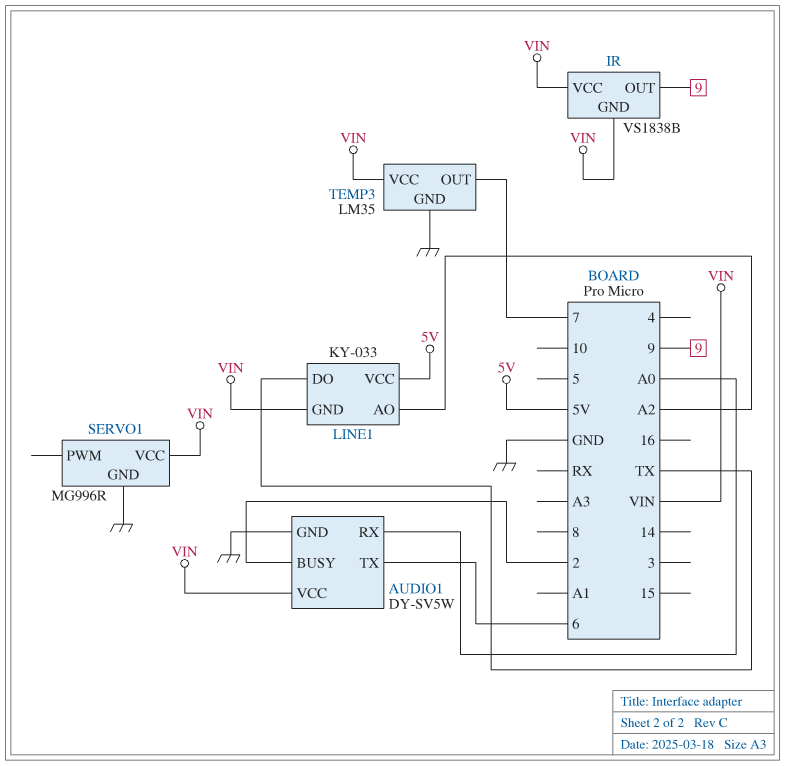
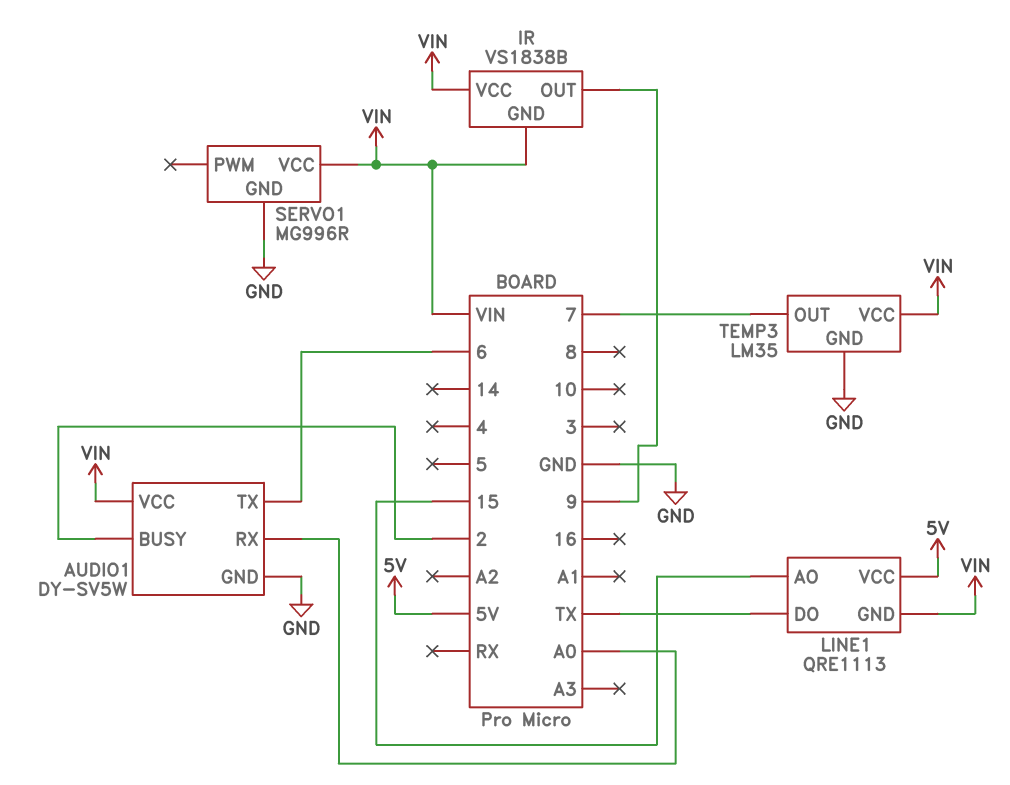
LINE1: KY-033 -> QRE1113
LINE1 pin AO: A2 -> 15

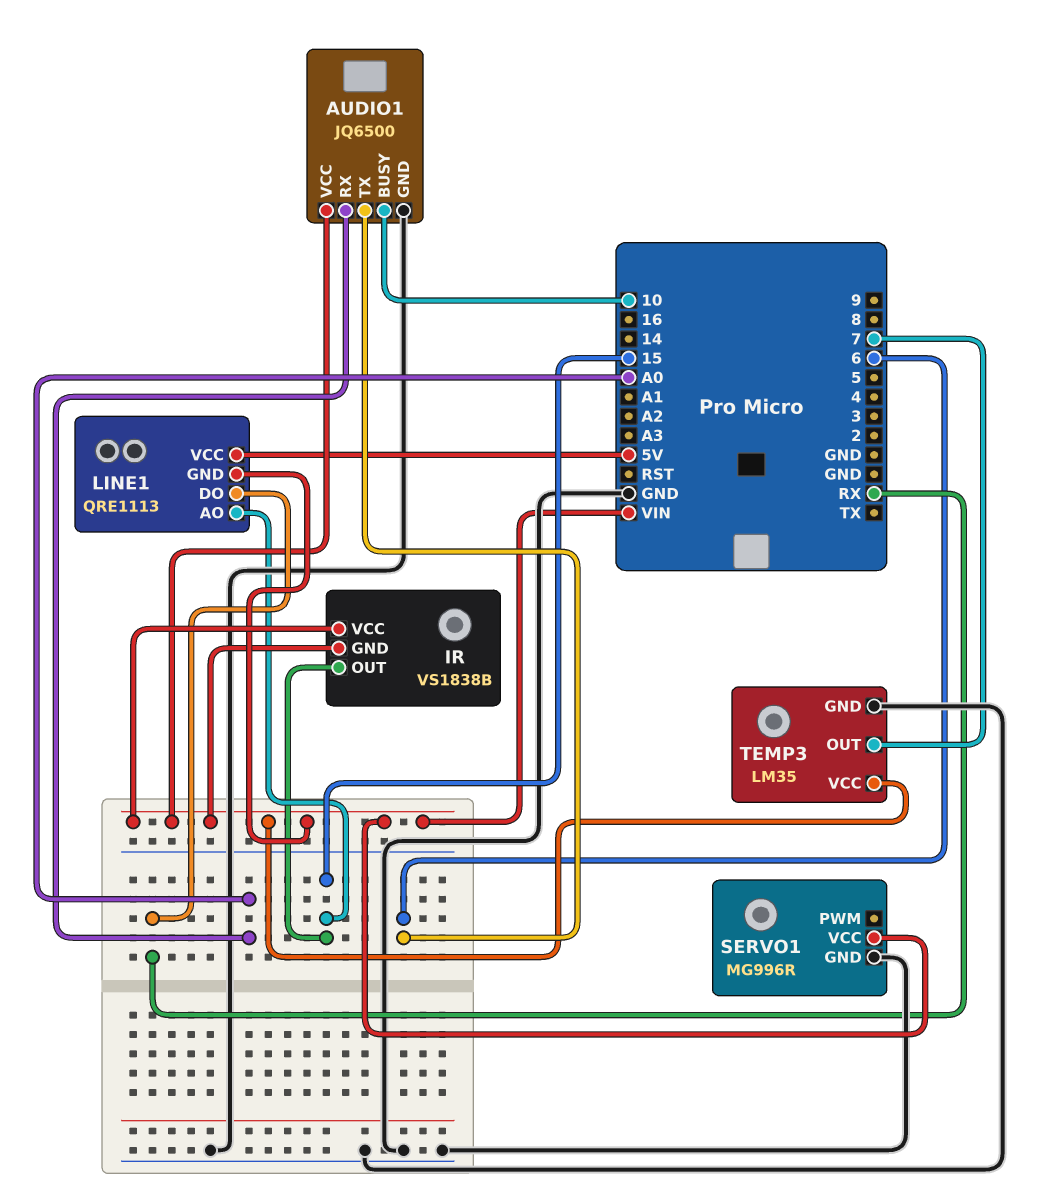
AUDIO1: DY-SV5W -> JQ6500
AUDIO1 pin BUSY: 2 -> 10
IR pin OUT: 9 -> 15
LINE1 pin DO: TX -> RX

